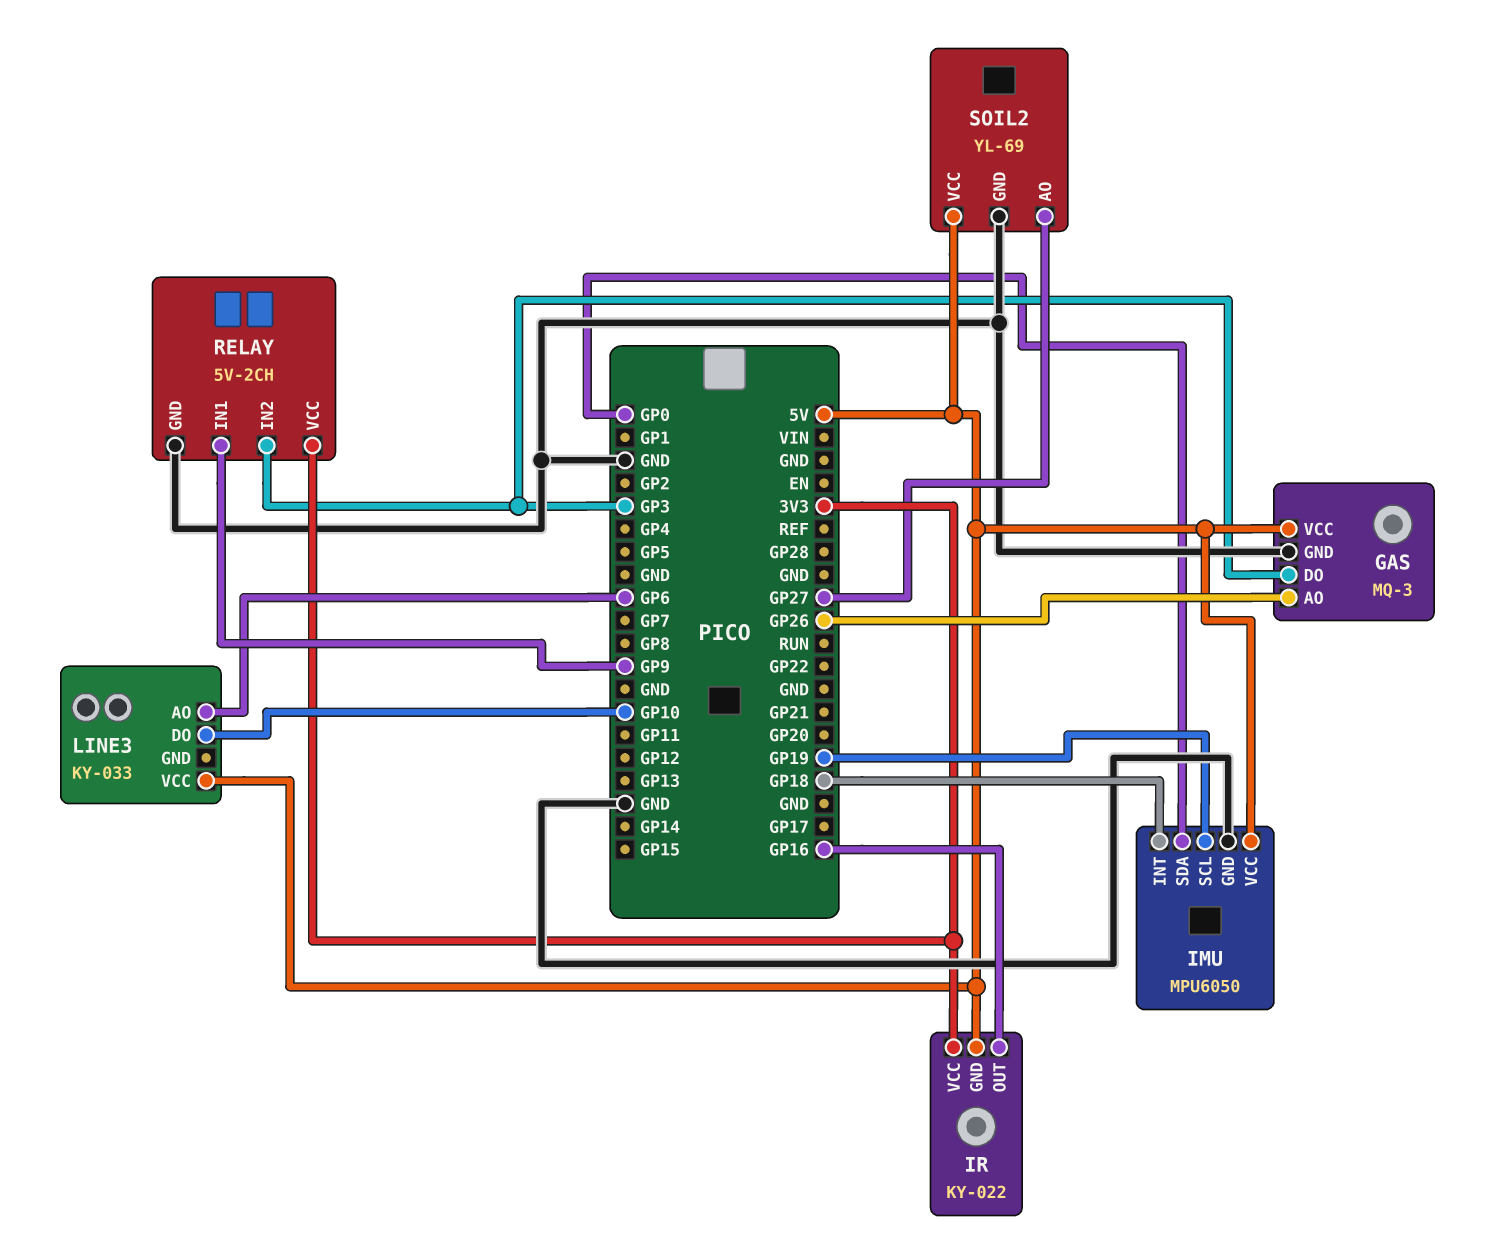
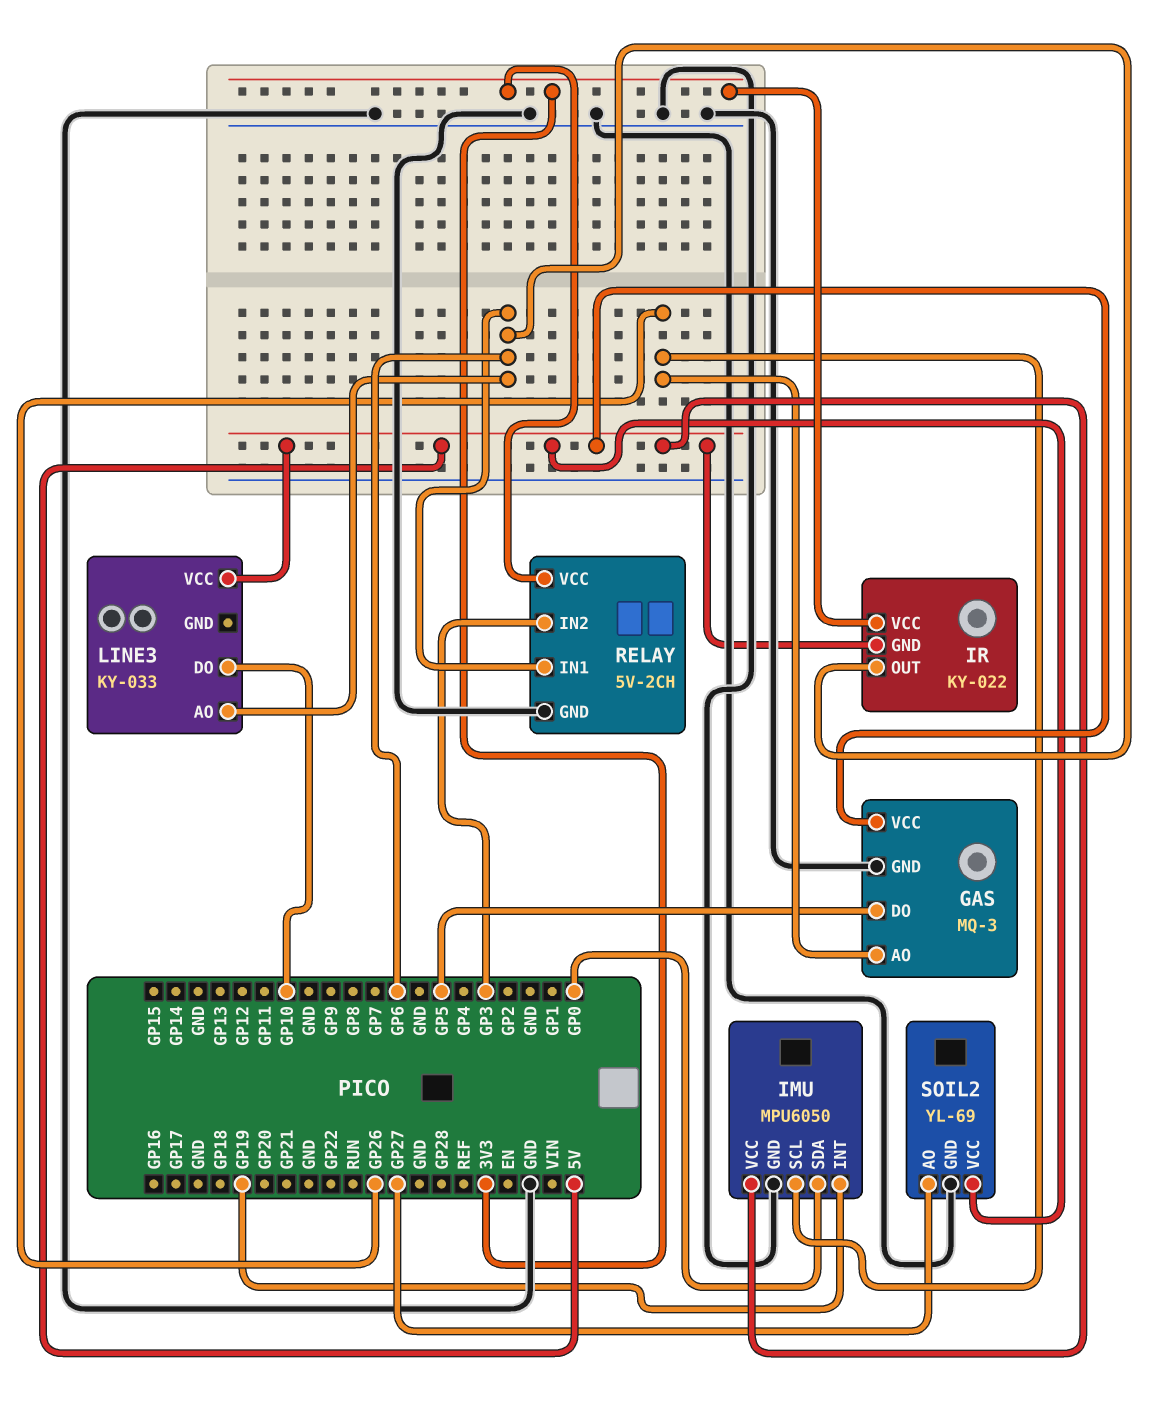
GAS pin DO: GP3 -> GP5
IMU pin INT: GP18 -> GP19
IMU pin SCL: GP19 -> GP26
IR pin OUT: GP16 -> GP6
RELAY pin IN1: GP9 -> GP6

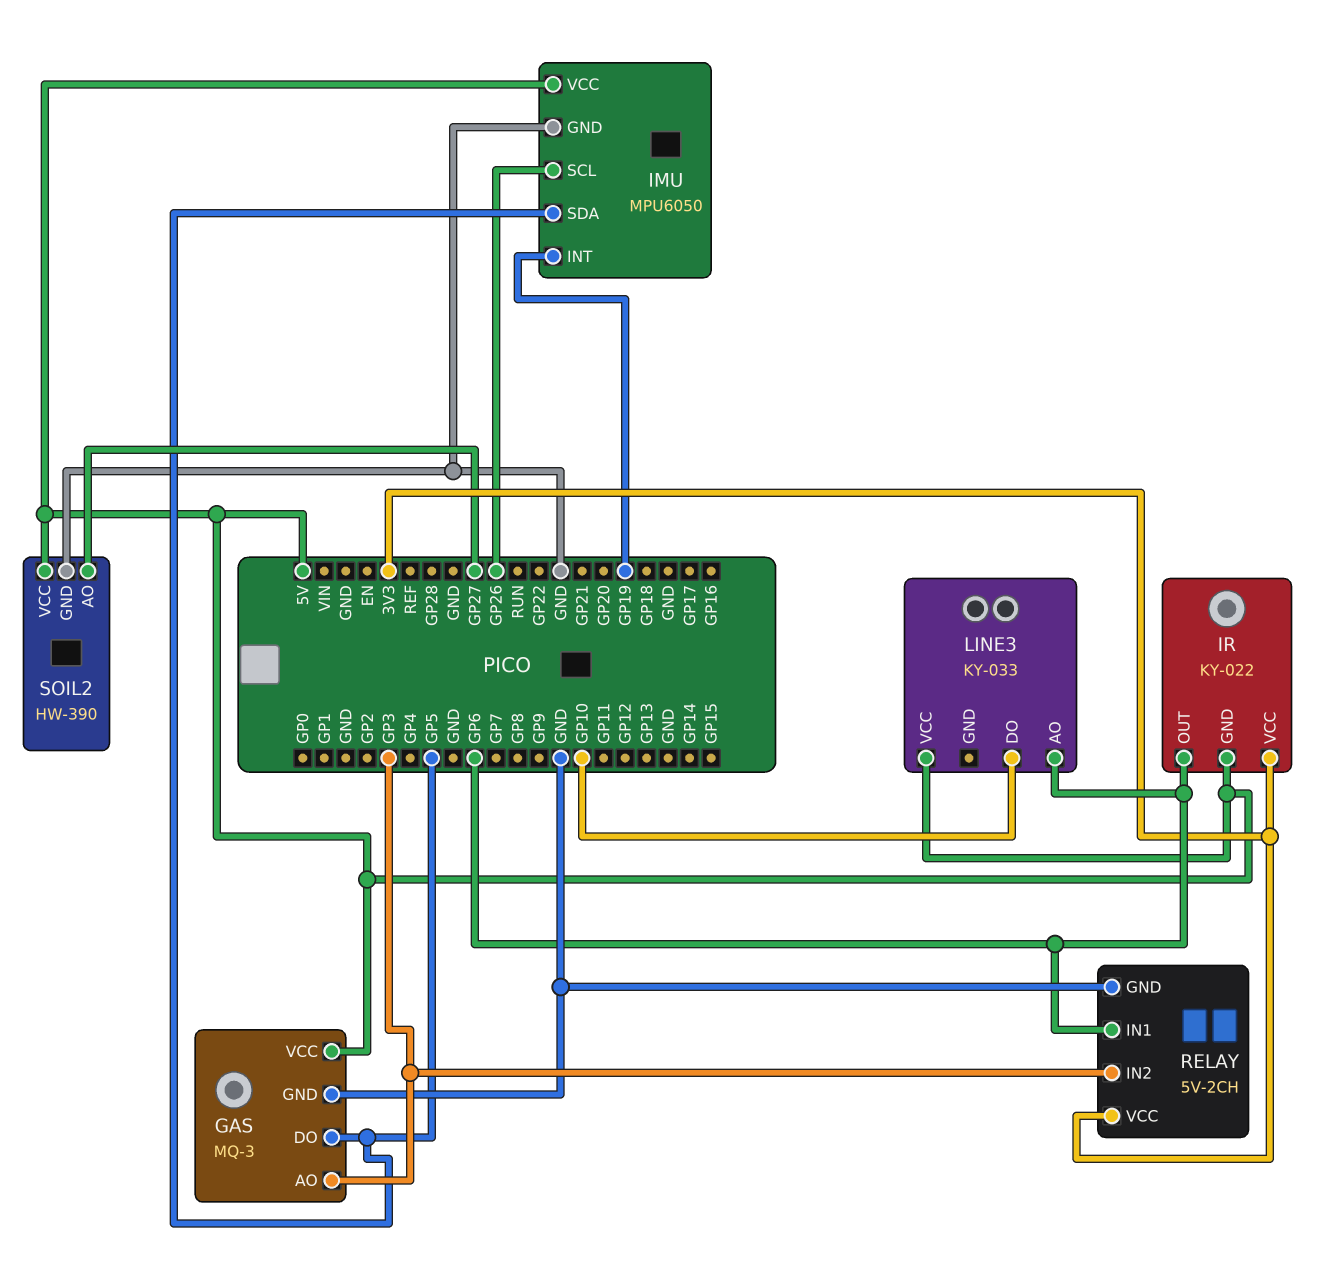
GAS pin AO: GP26 -> GP3
IMU pin SDA: GP0 -> GP5
SOIL2: YL-69 -> HW-390

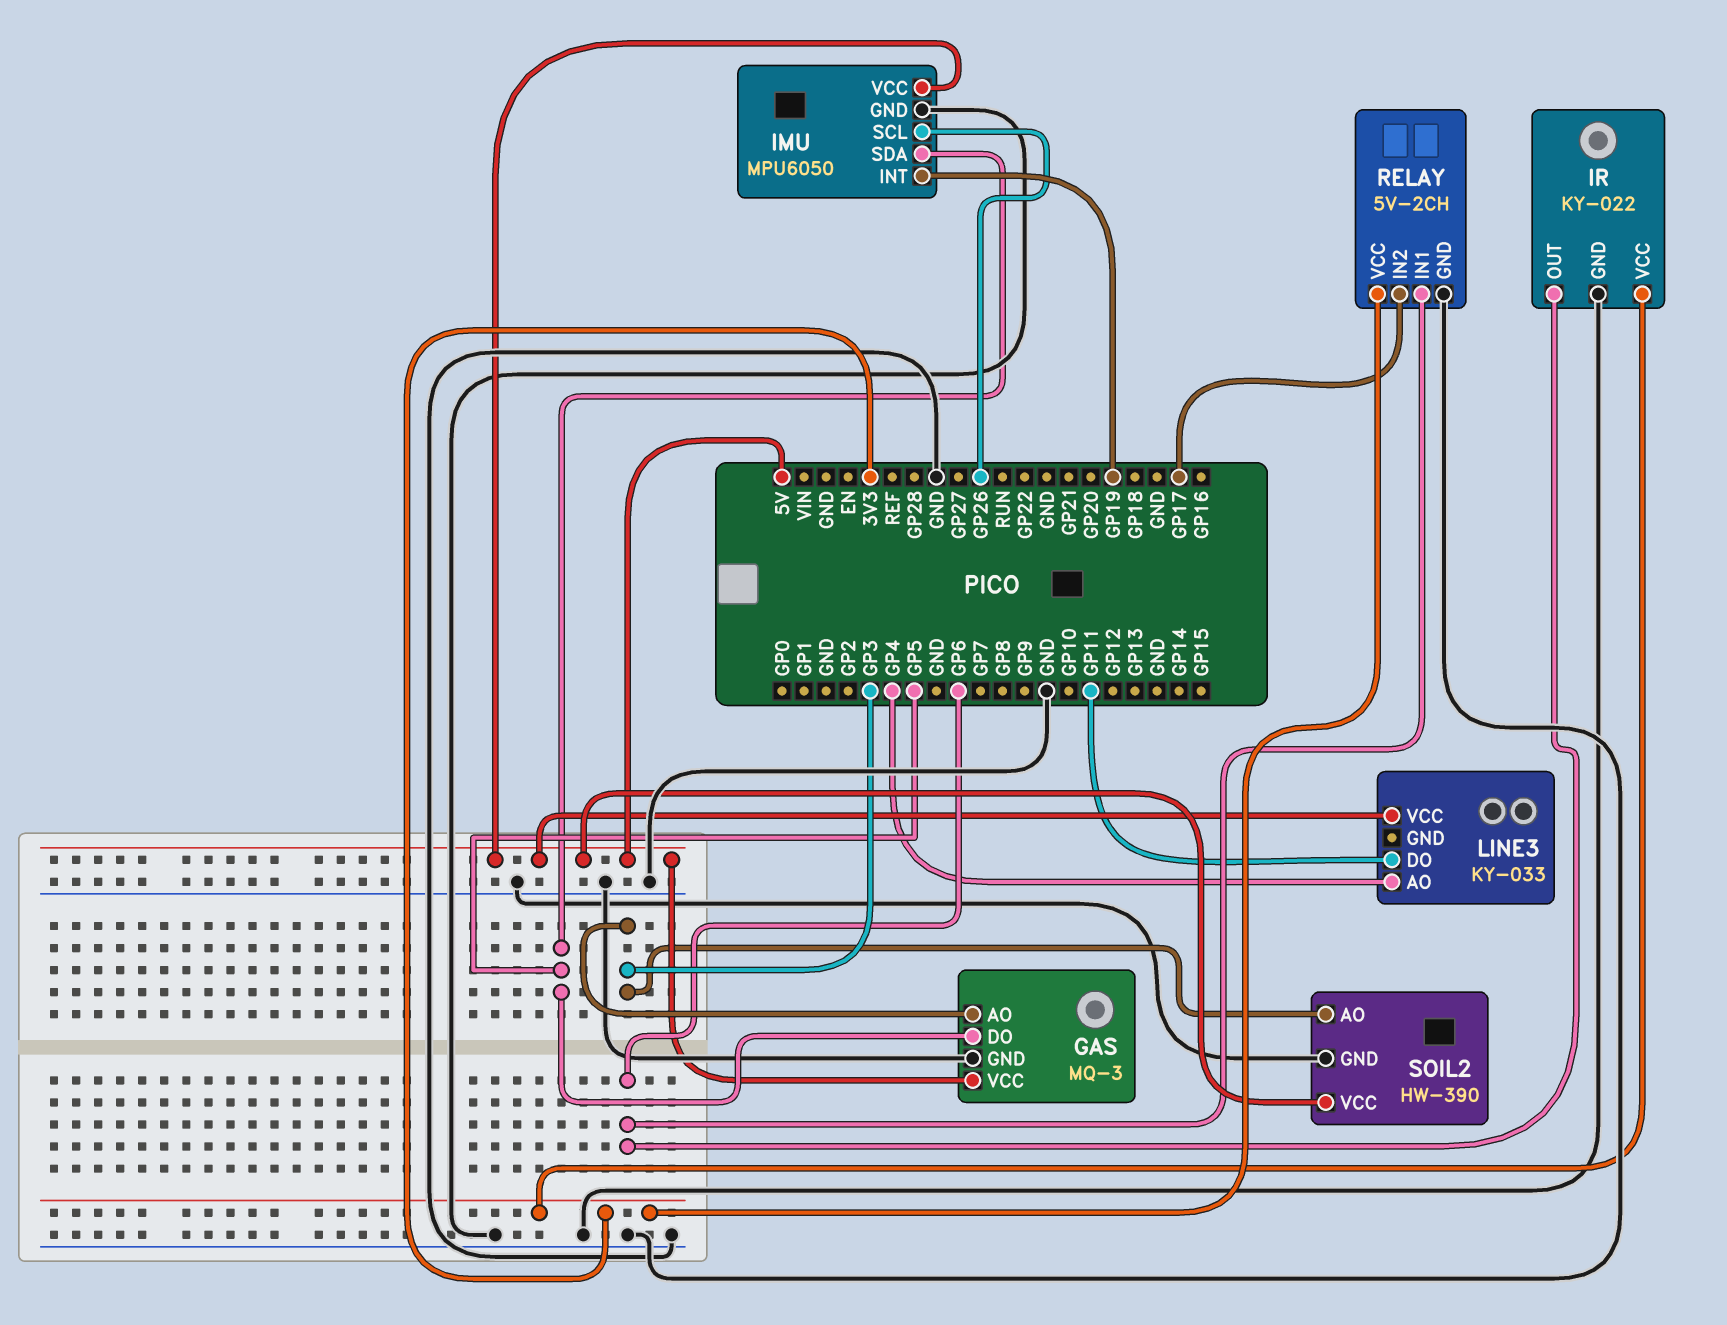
IR pin GND: 5V -> GND
LINE3 pin AO: GP6 -> GP4
LINE3 pin DO: GP10 -> GP11
RELAY pin IN2: GP3 -> GP17
SOIL2 pin AO: GP27 -> GP3

